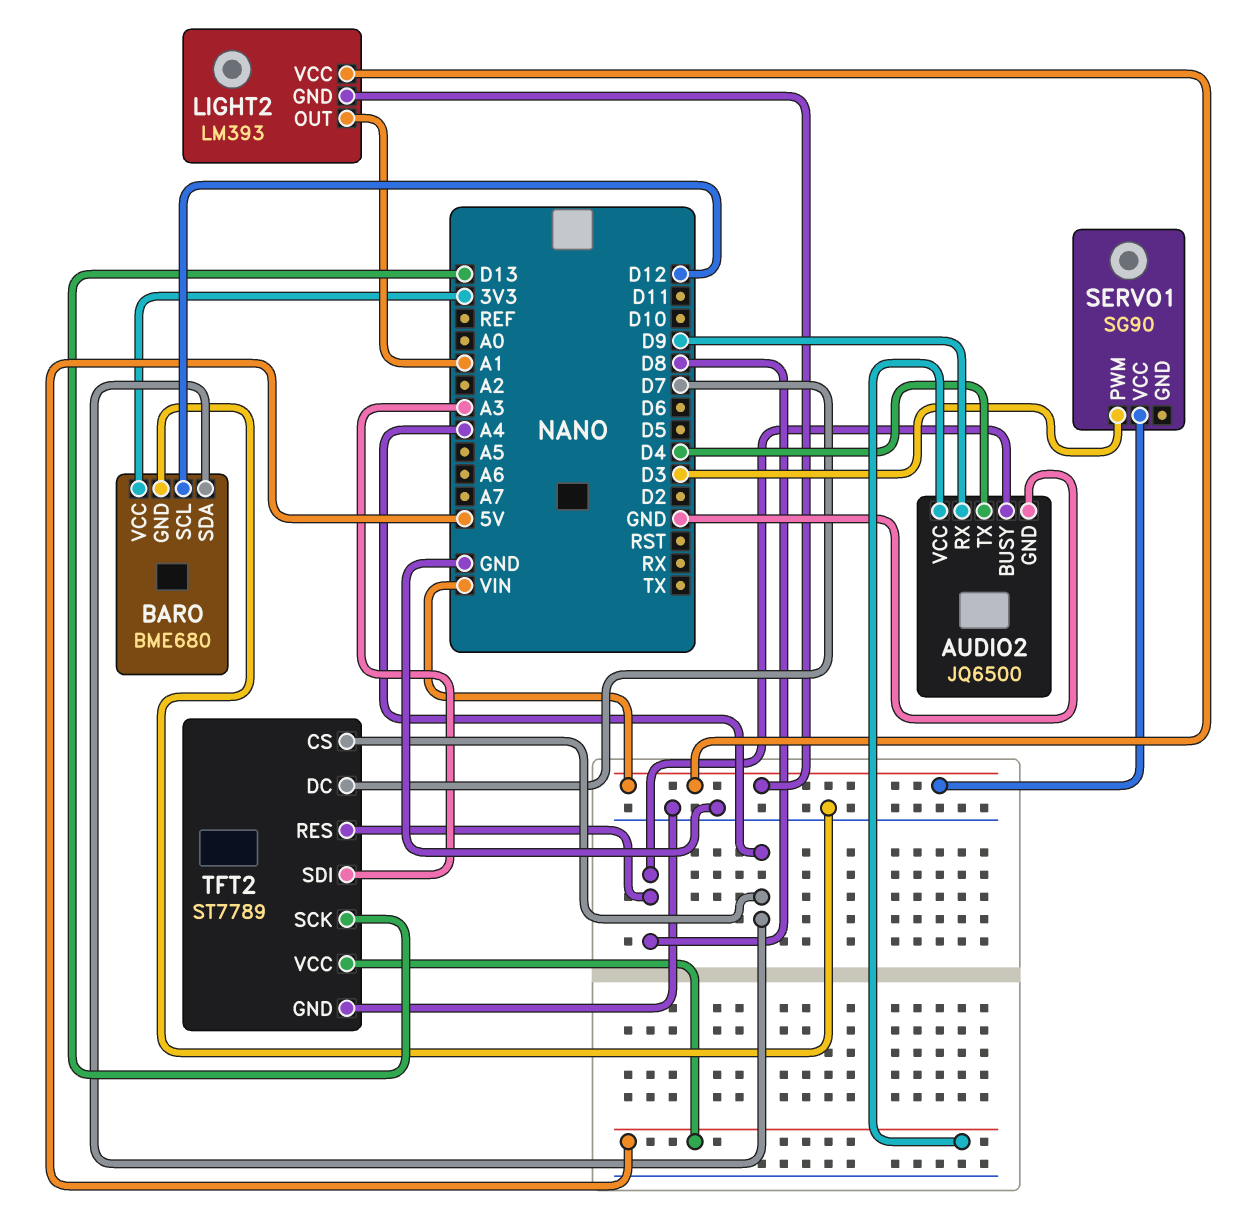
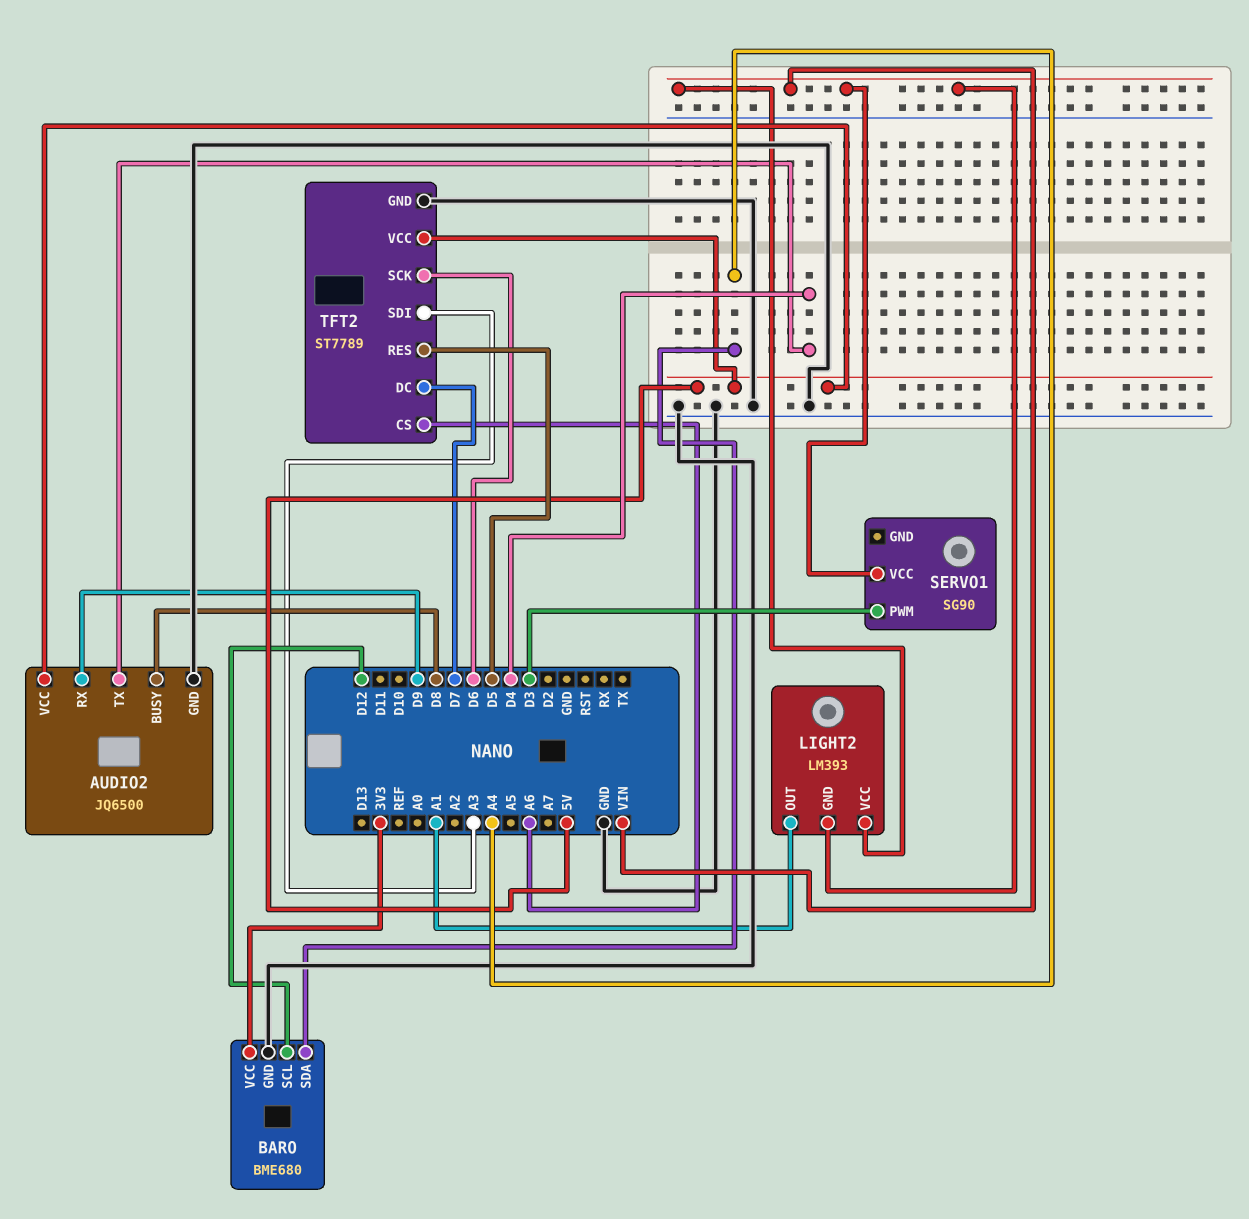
TFT2 pin CS: A4 -> A6
TFT2 pin RES: D8 -> D5
TFT2 pin SCK: D13 -> D6

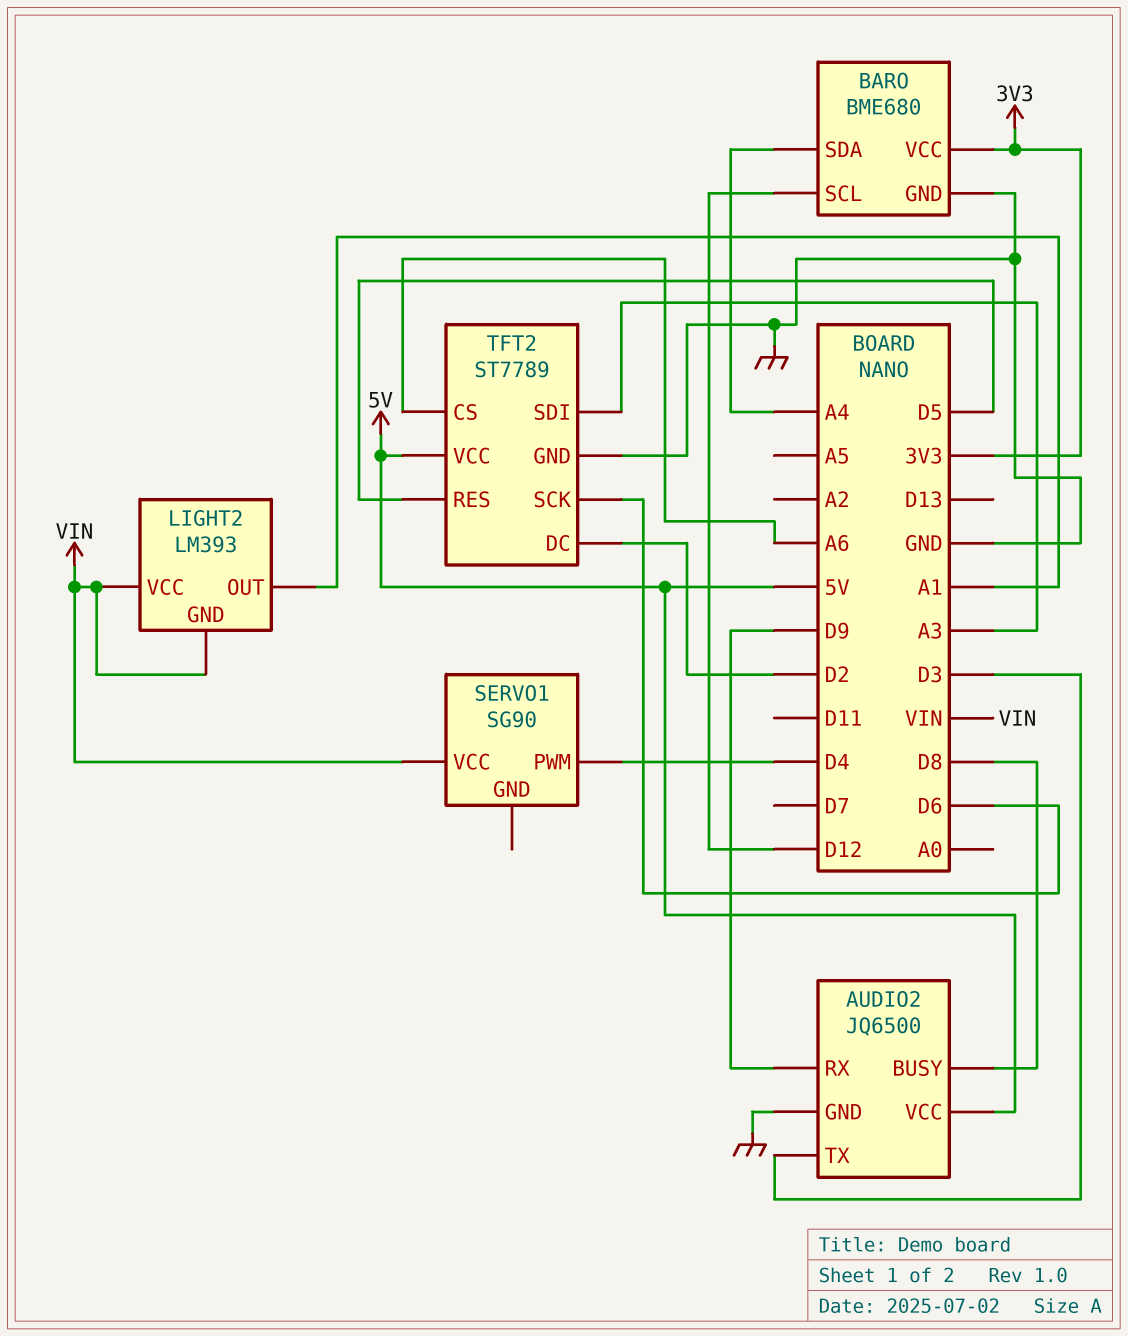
AUDIO2 pin TX: D4 -> D3
SERVO1 pin PWM: D3 -> D4
TFT2 pin DC: D7 -> D2

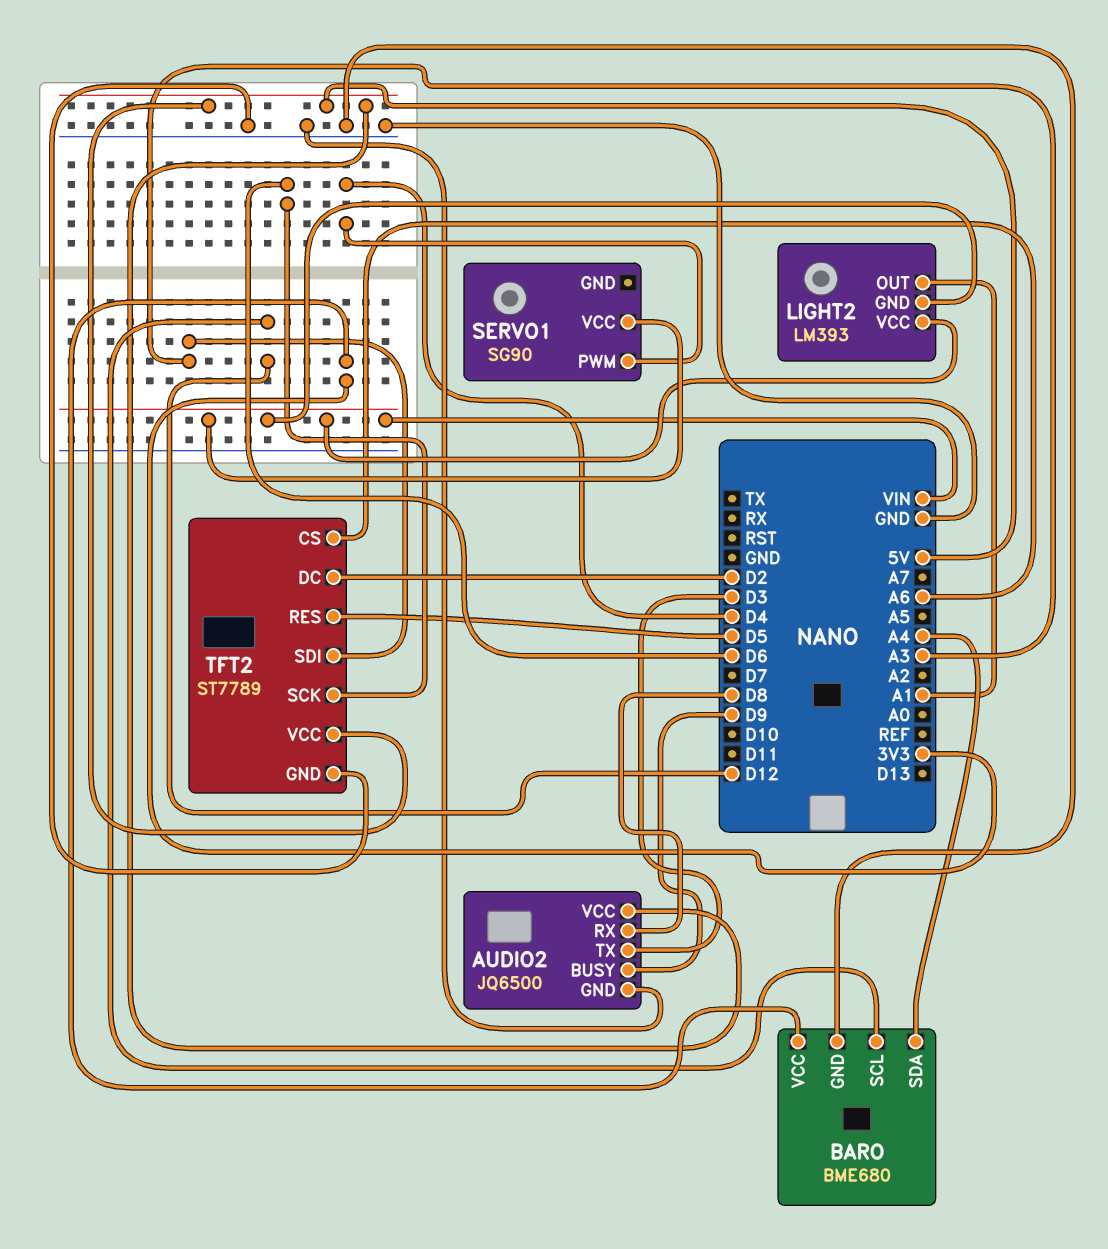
AUDIO2 pin BUSY: D8 -> D9
AUDIO2 pin RX: D9 -> D8

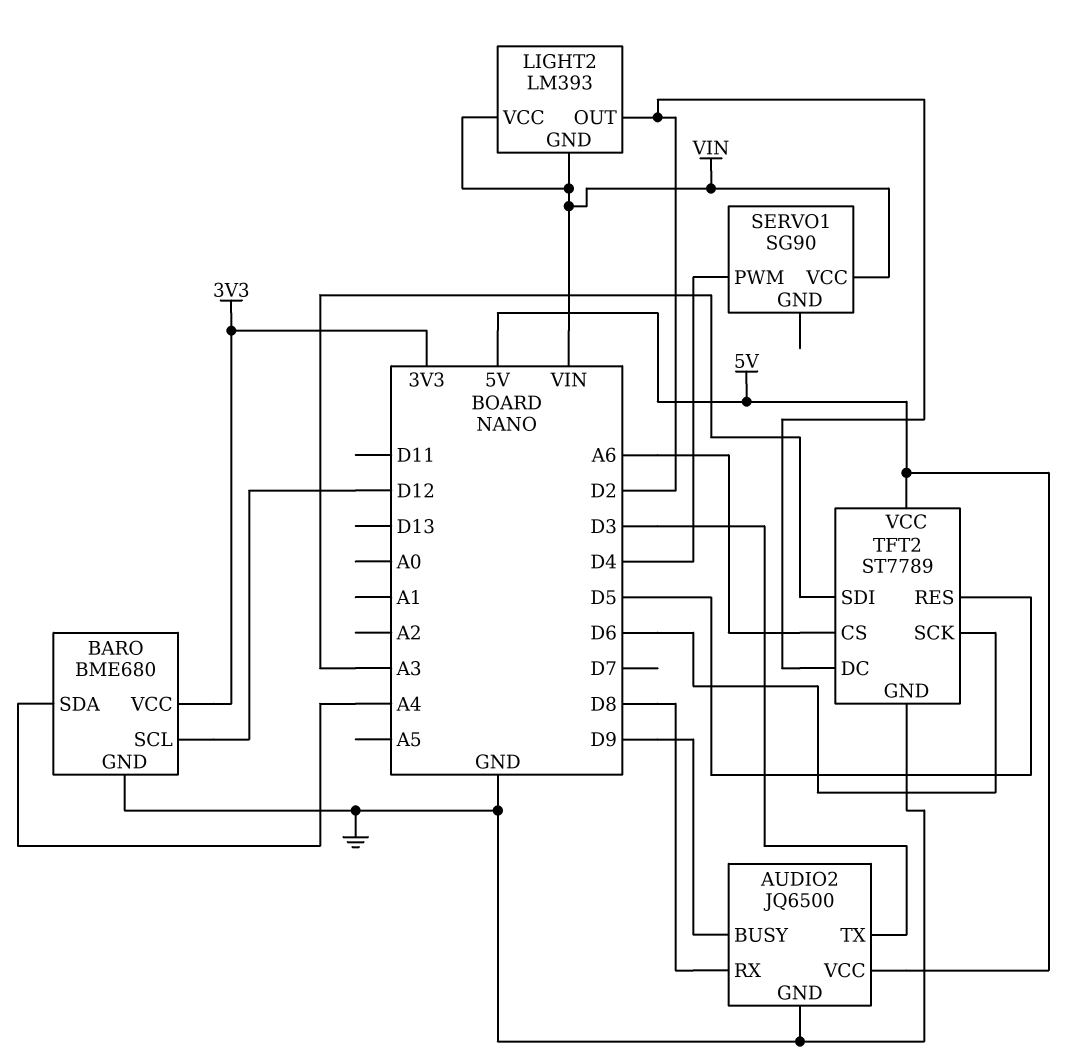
LIGHT2 pin OUT: A1 -> D2

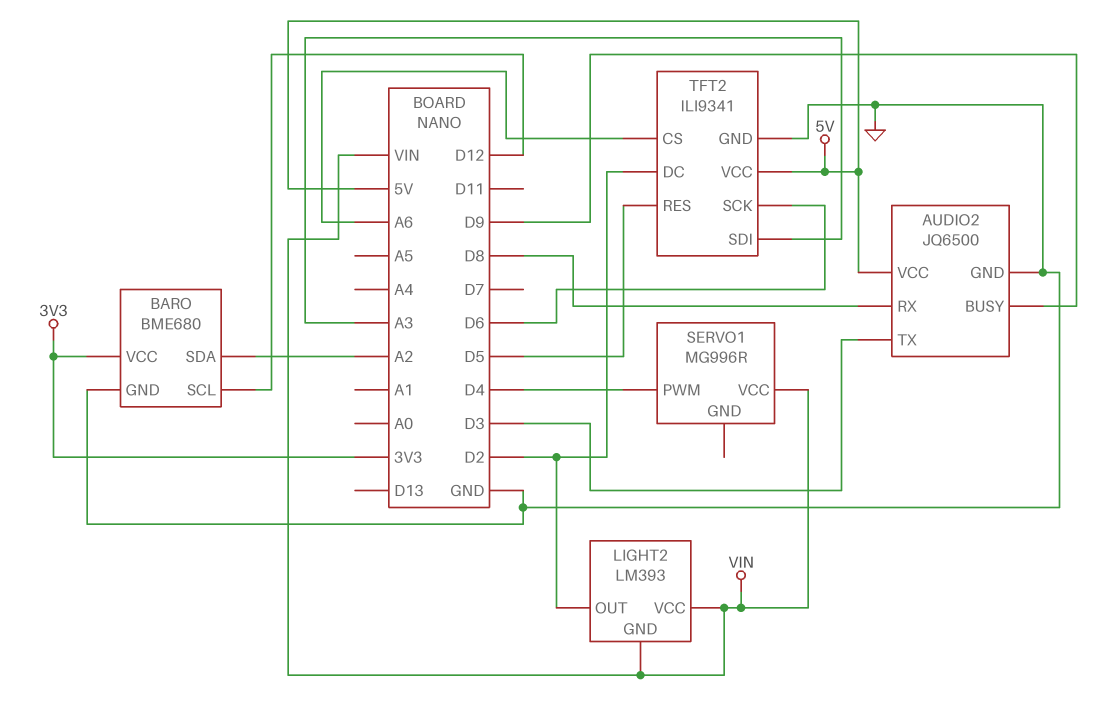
BARO pin SDA: A4 -> A2
SERVO1: SG90 -> MG996R
TFT2: ST7789 -> ILI9341

